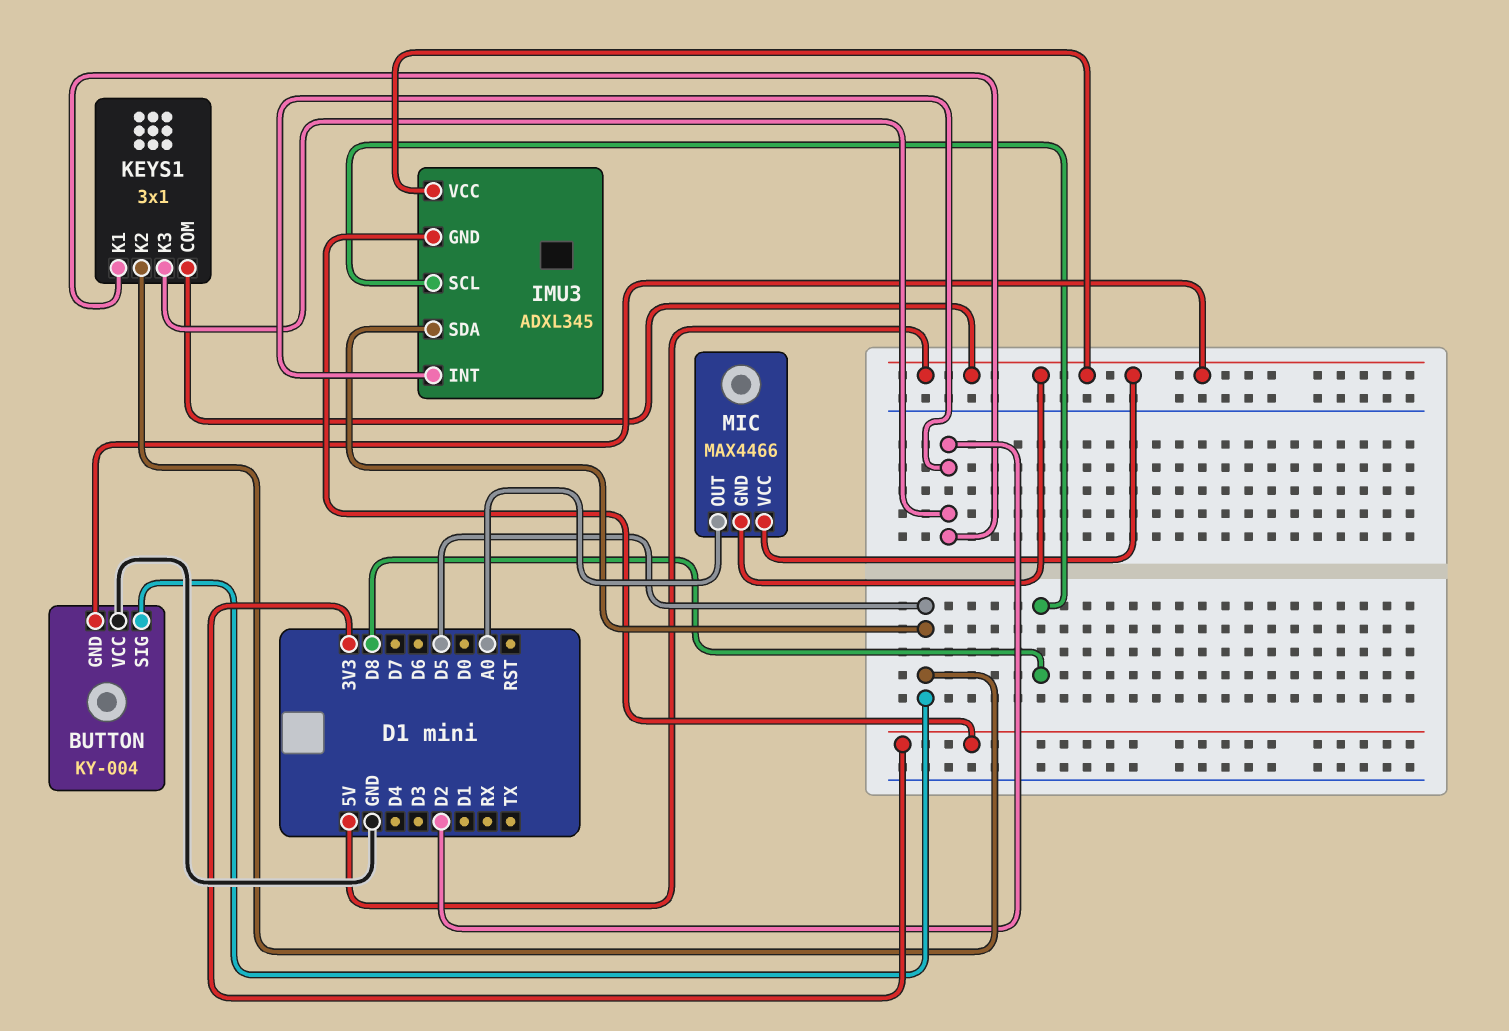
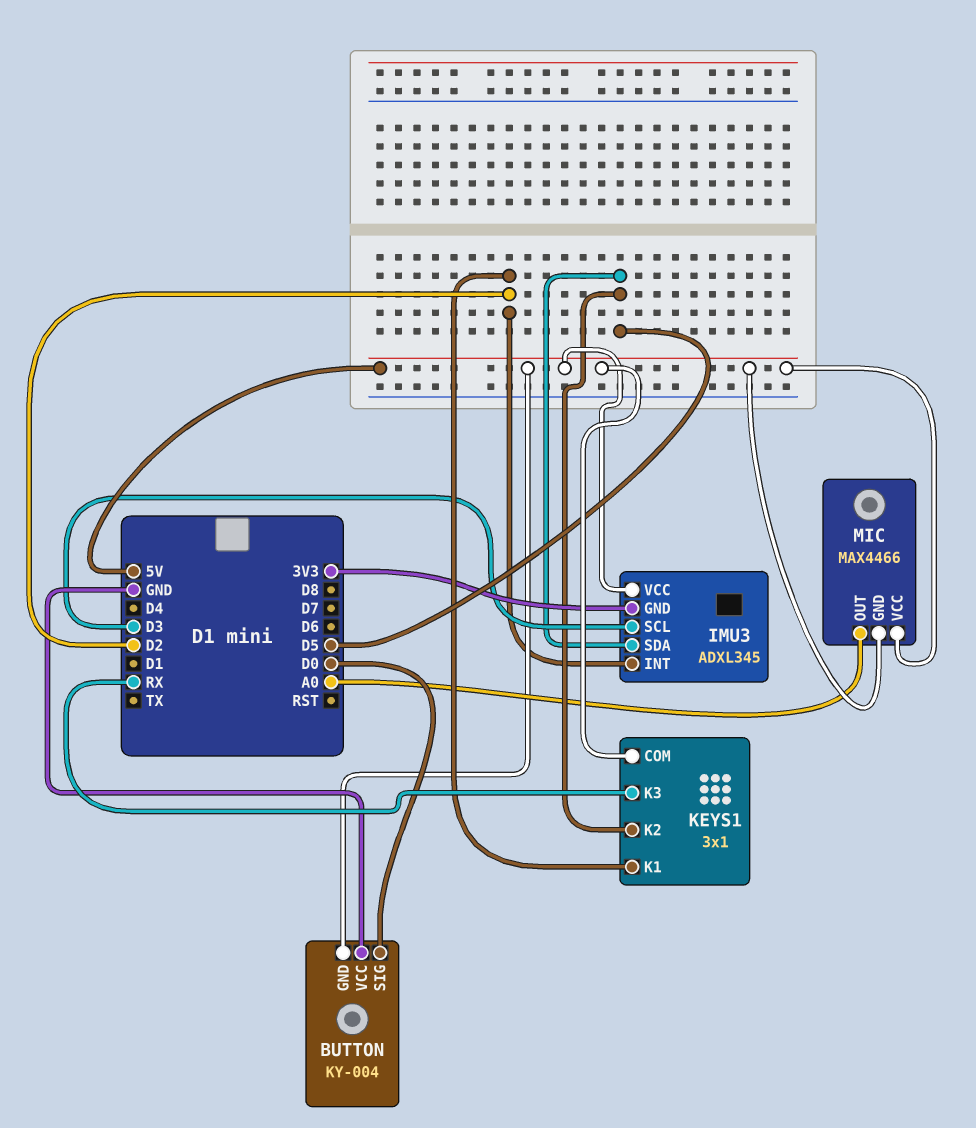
BUTTON pin SIG: D5 -> D0
IMU3 pin SCL: D8 -> D3
KEYS1 pin K3: D2 -> RX

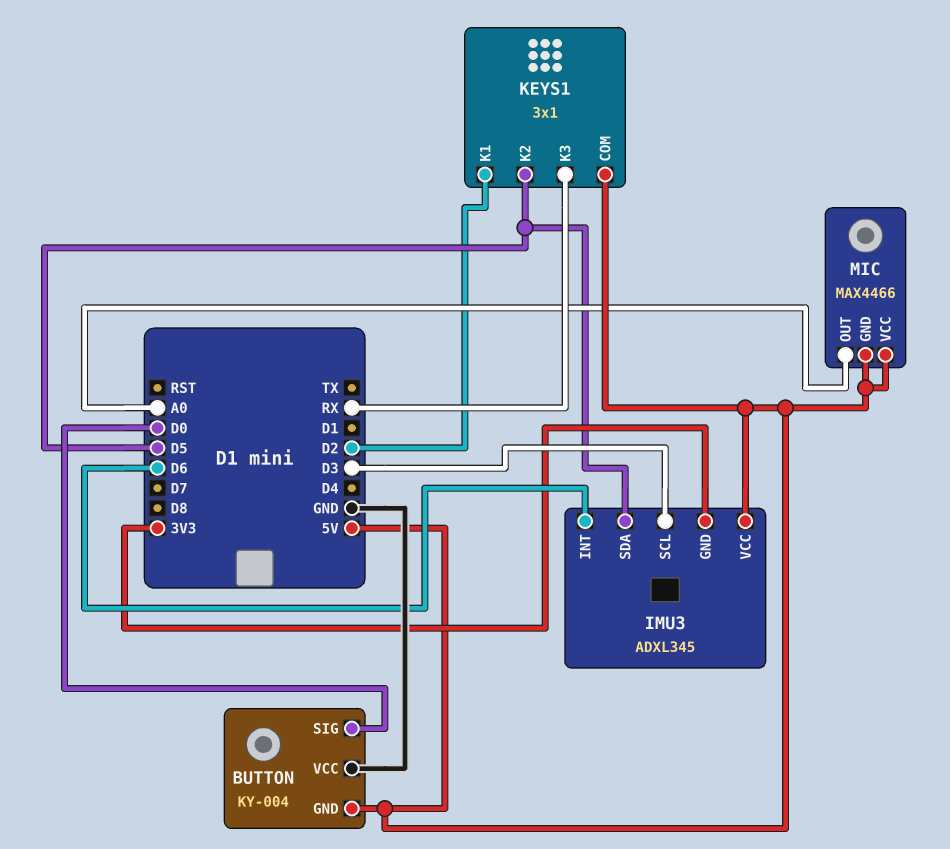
IMU3 pin INT: D2 -> D6

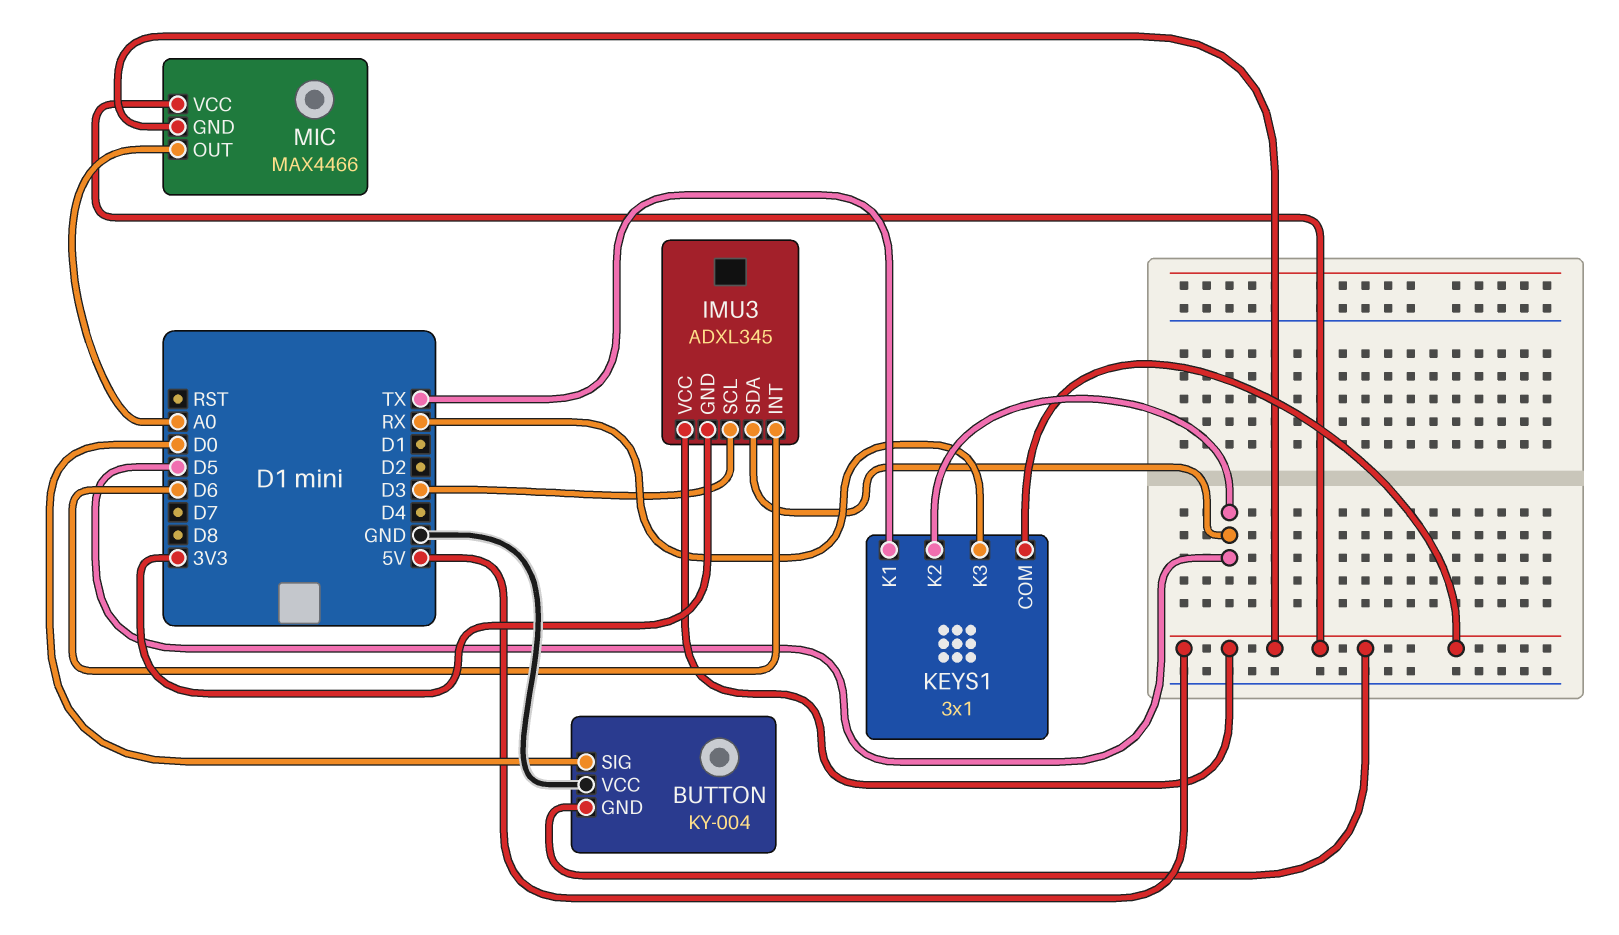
KEYS1 pin K1: D2 -> TX

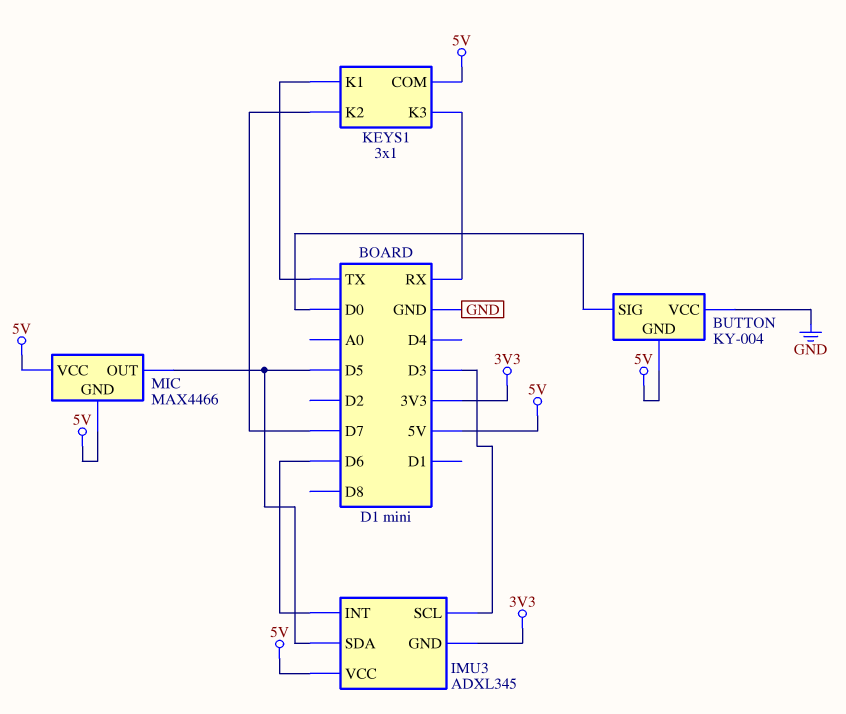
KEYS1 pin K2: D5 -> D7
MIC pin OUT: A0 -> D5

